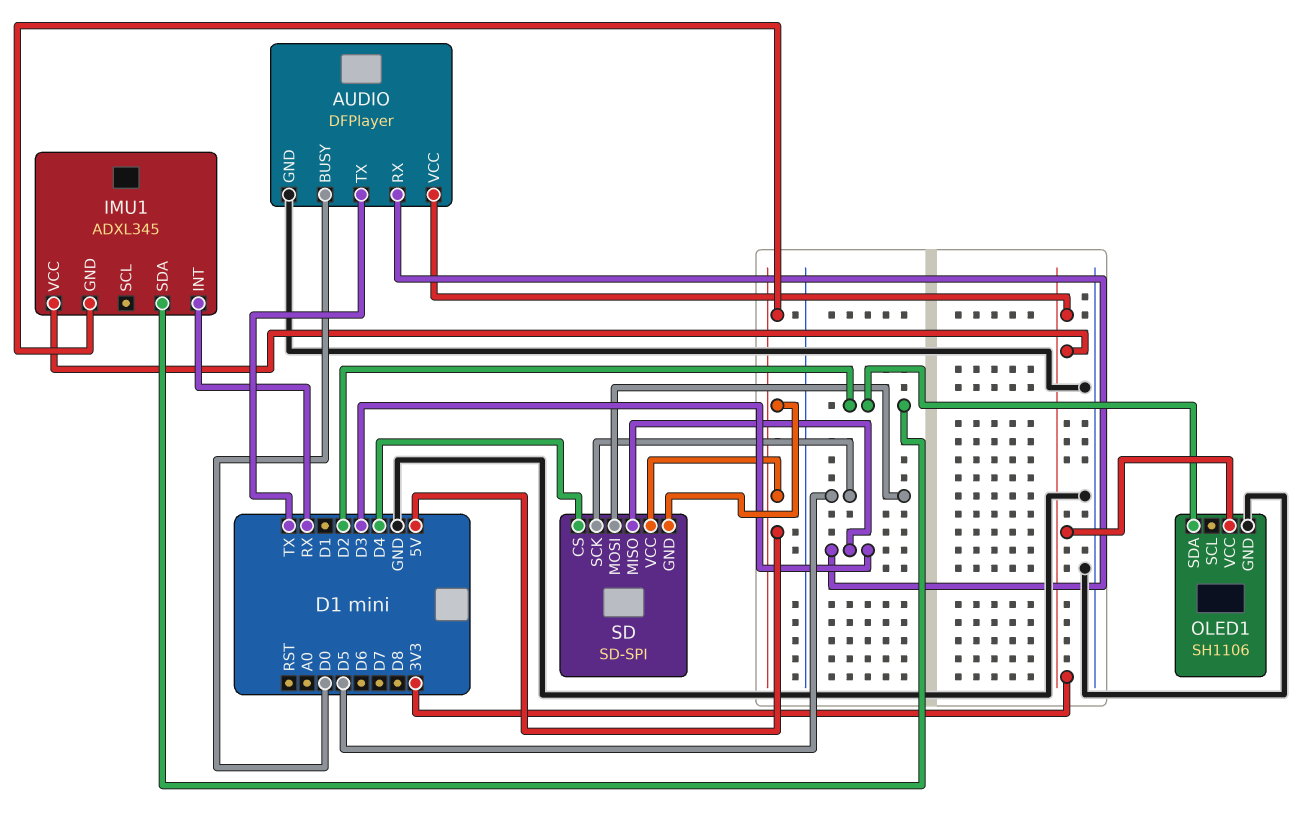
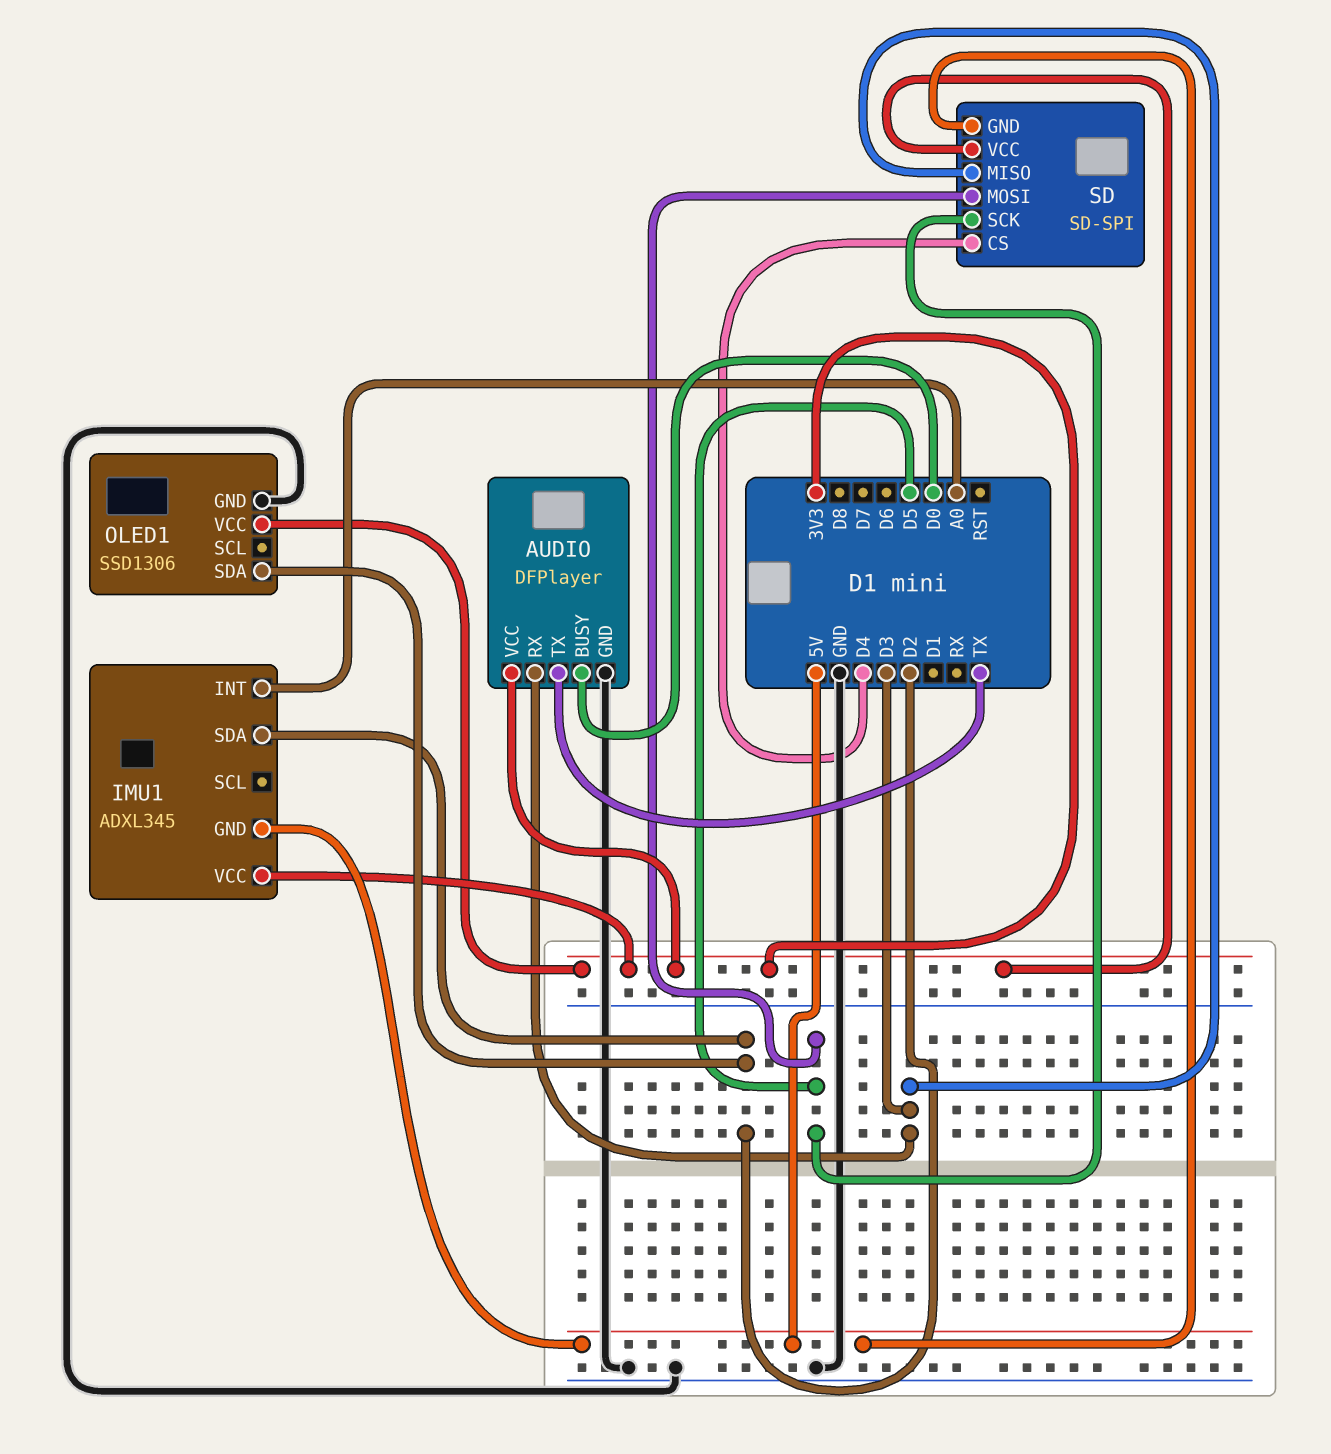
IMU1 pin INT: RX -> A0
OLED1: SH1106 -> SSD1306
SD pin VCC: 5V -> 3V3

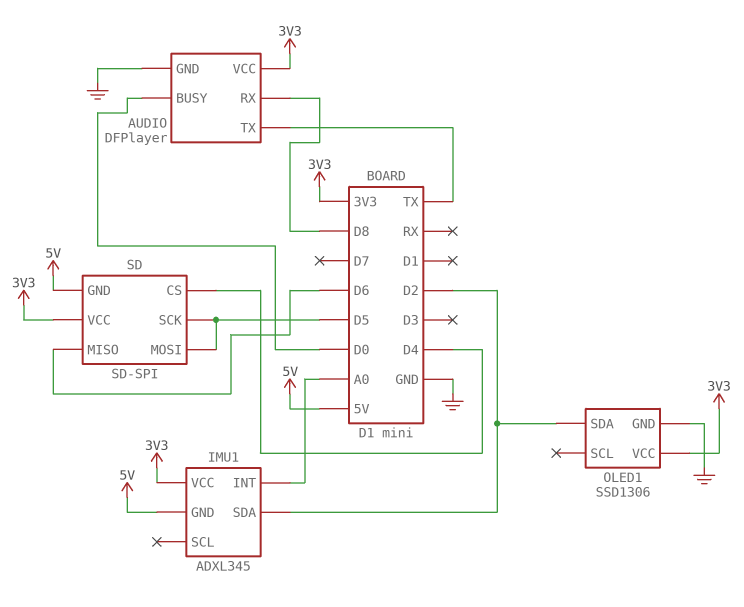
AUDIO pin RX: D3 -> D8
SD pin MISO: D3 -> D6

